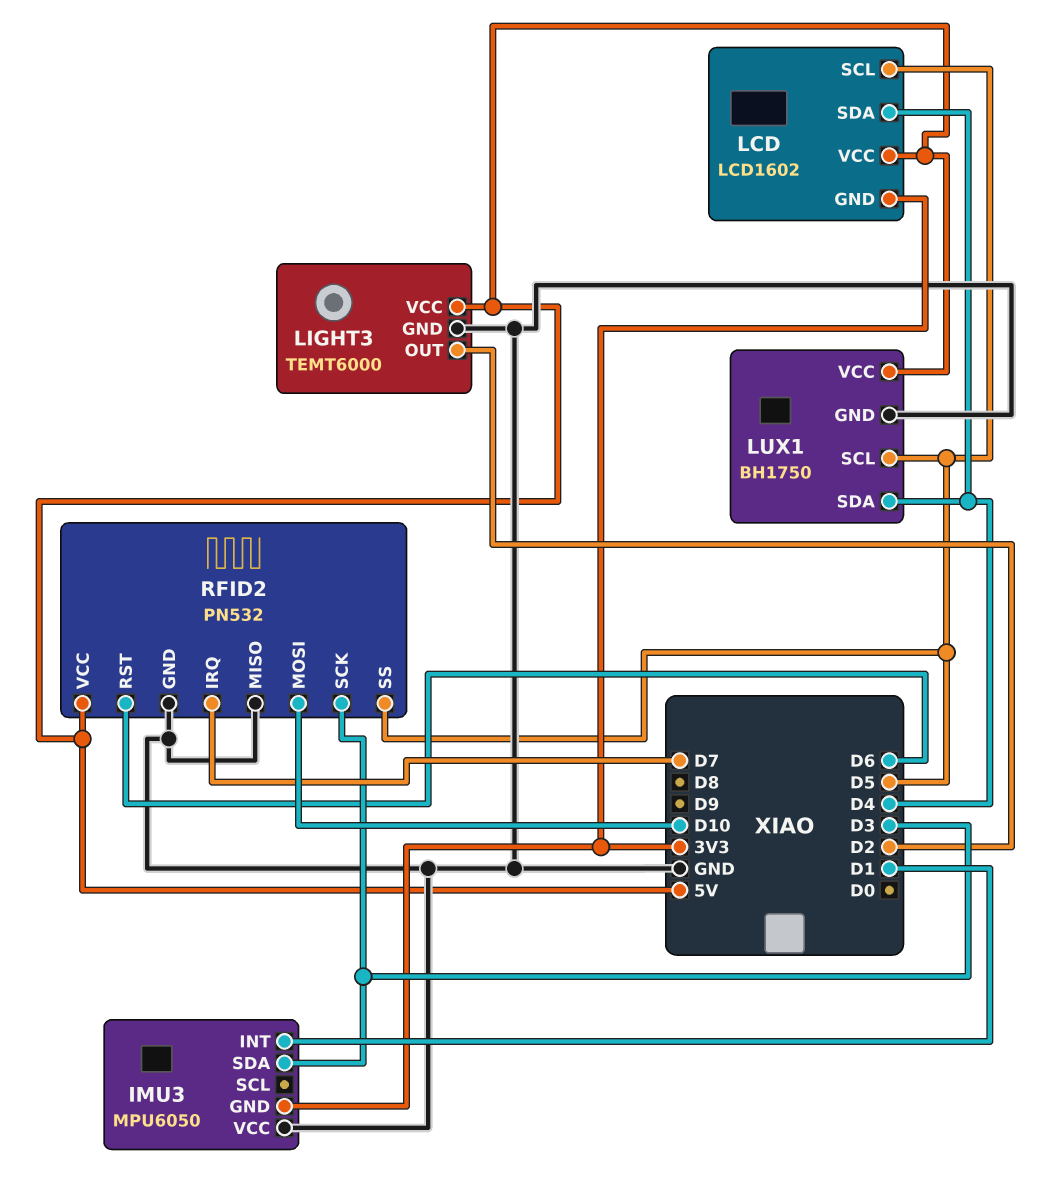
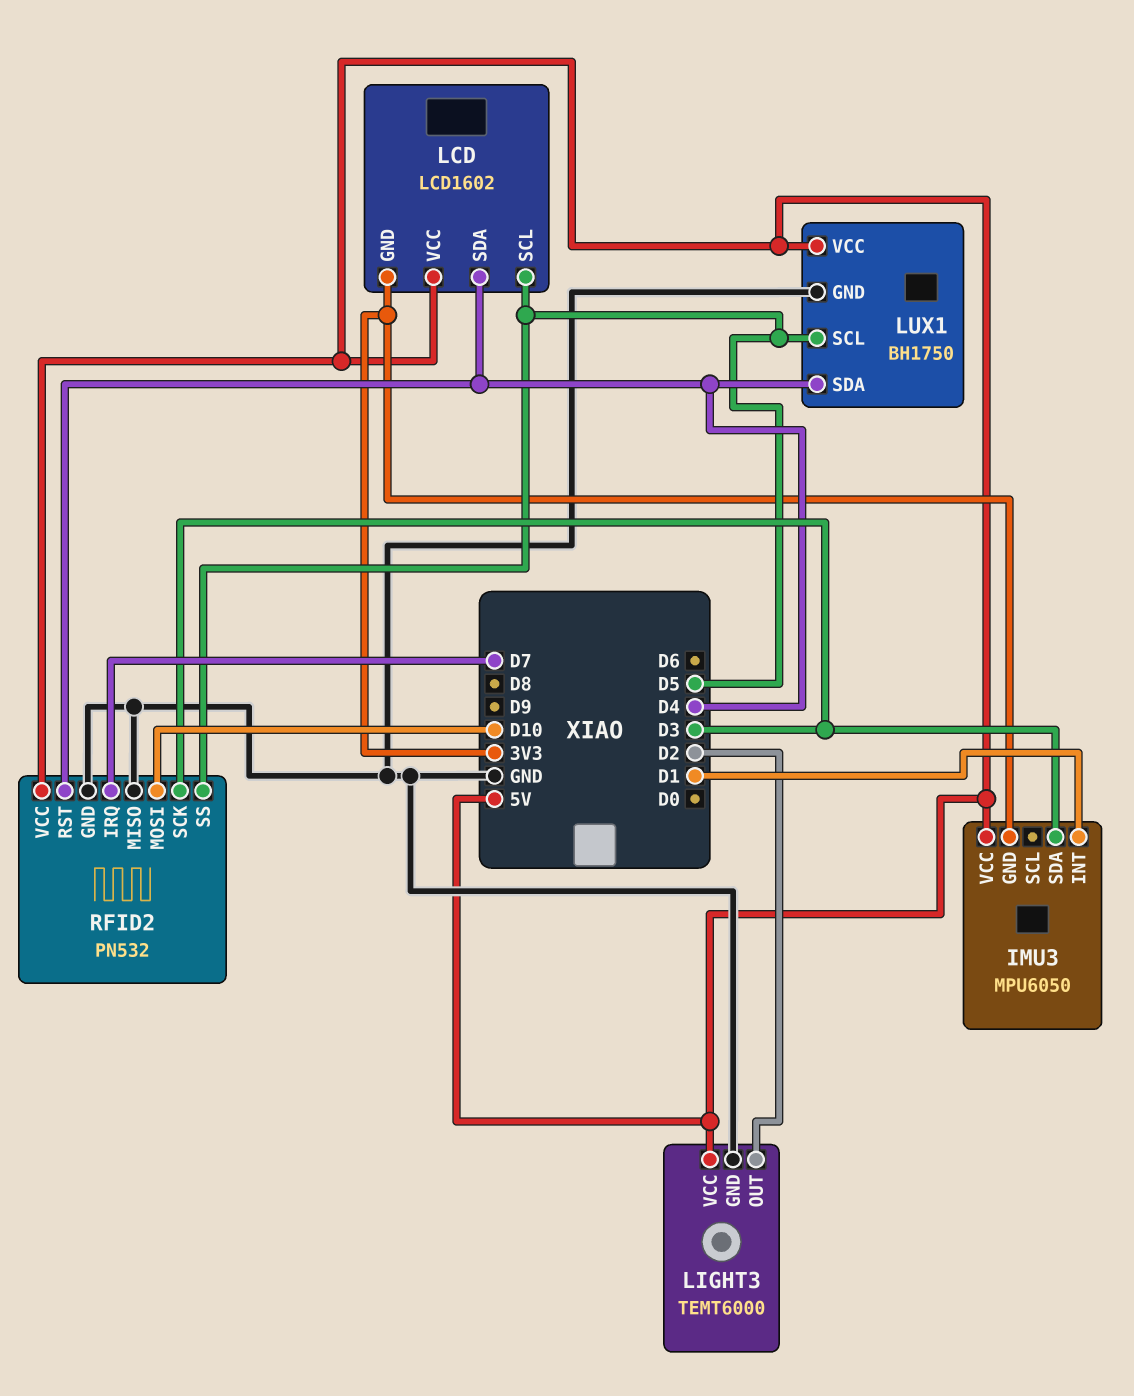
IMU3 pin VCC: GND -> 5V
RFID2 pin RST: D6 -> D4

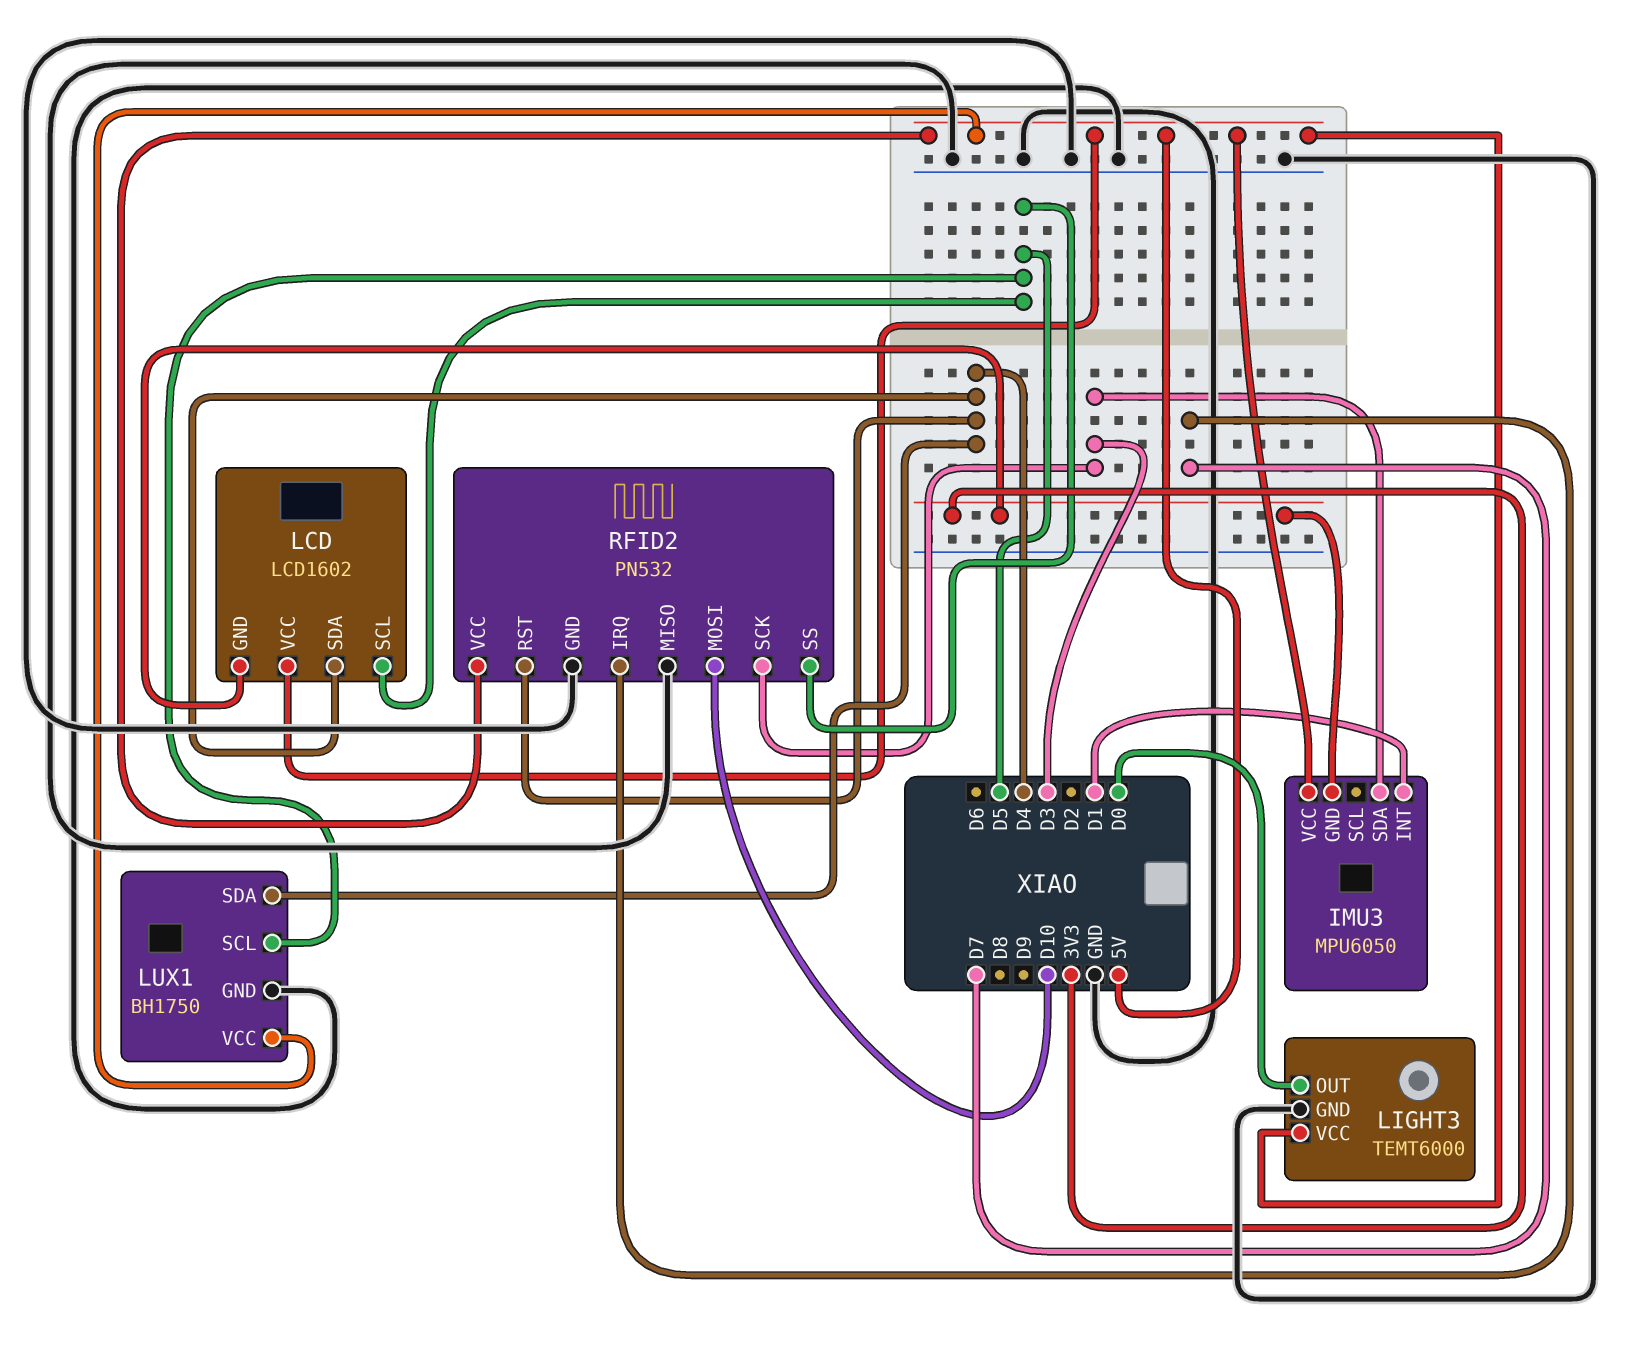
LIGHT3 pin OUT: D2 -> D0

